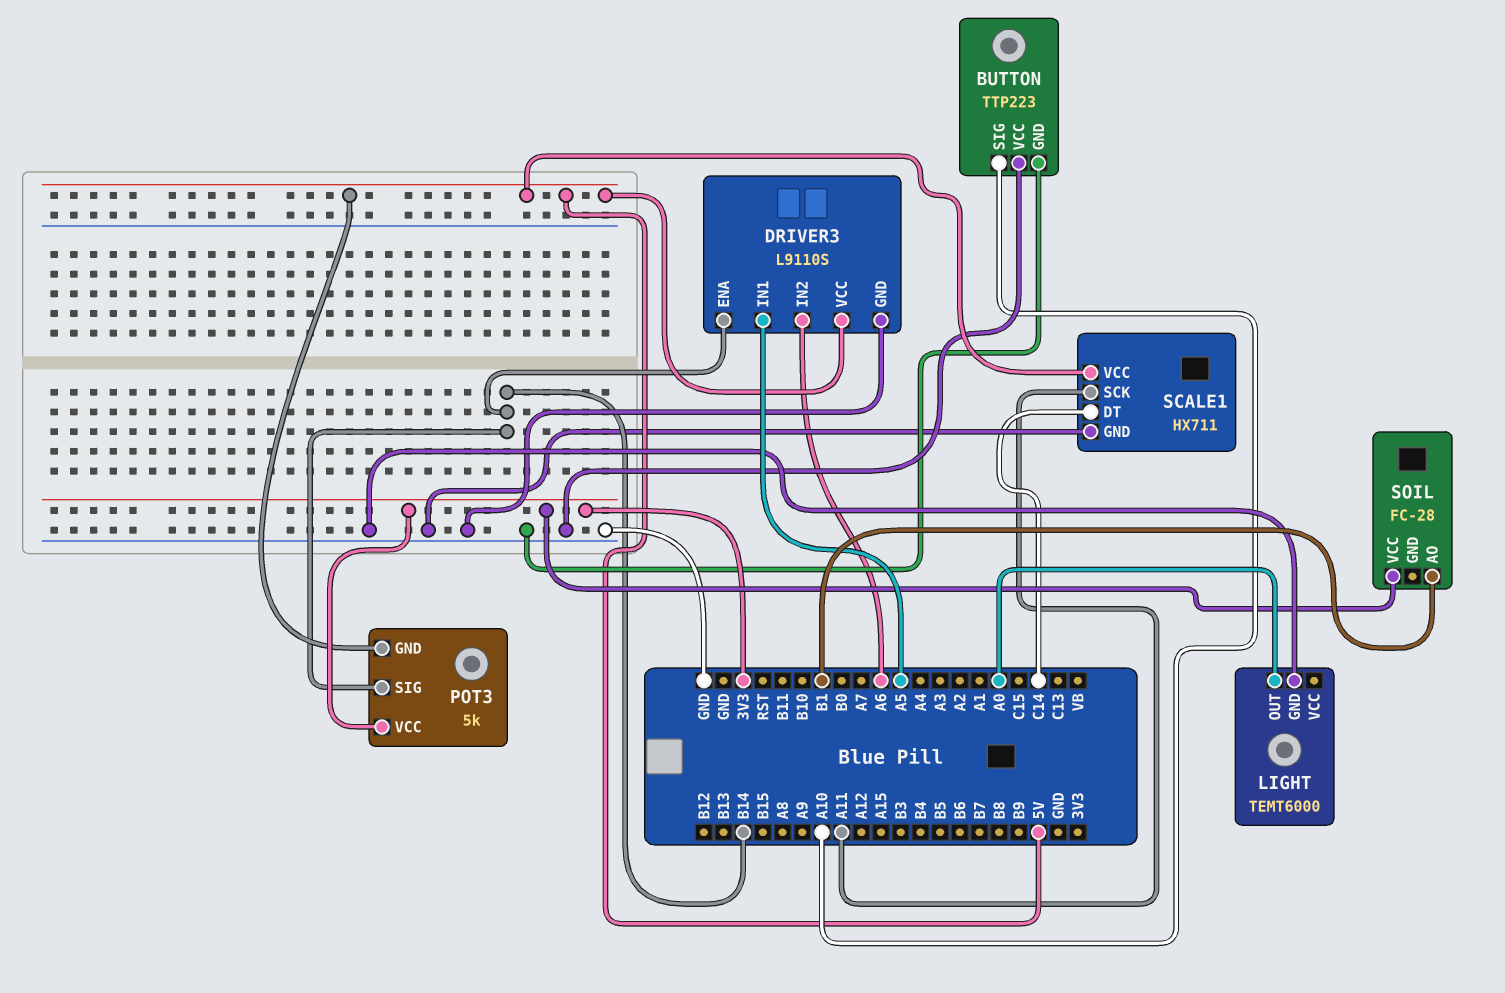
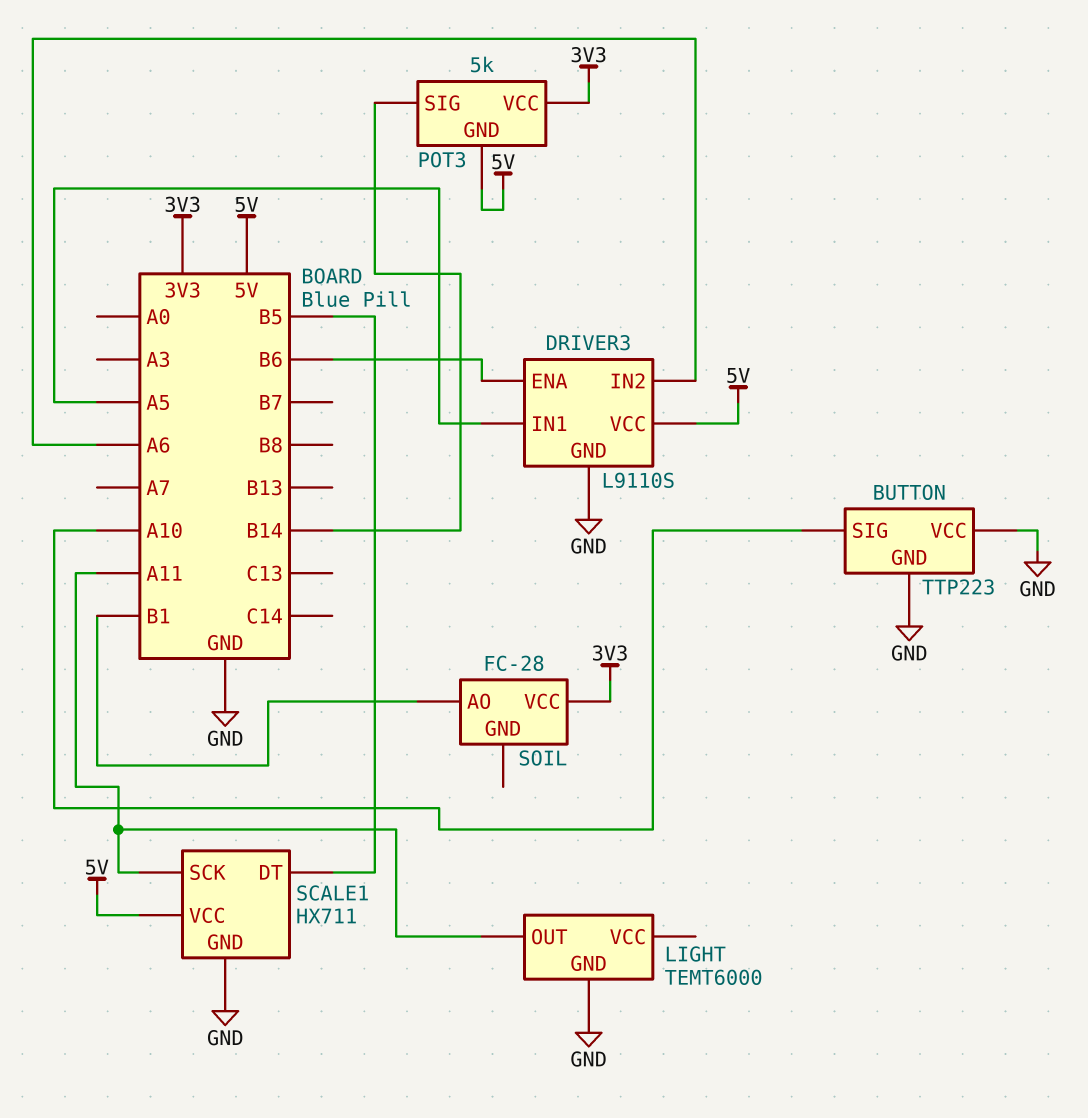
DRIVER3 pin ENA: B14 -> B6
LIGHT pin OUT: A0 -> A11
SCALE1 pin DT: C14 -> B5

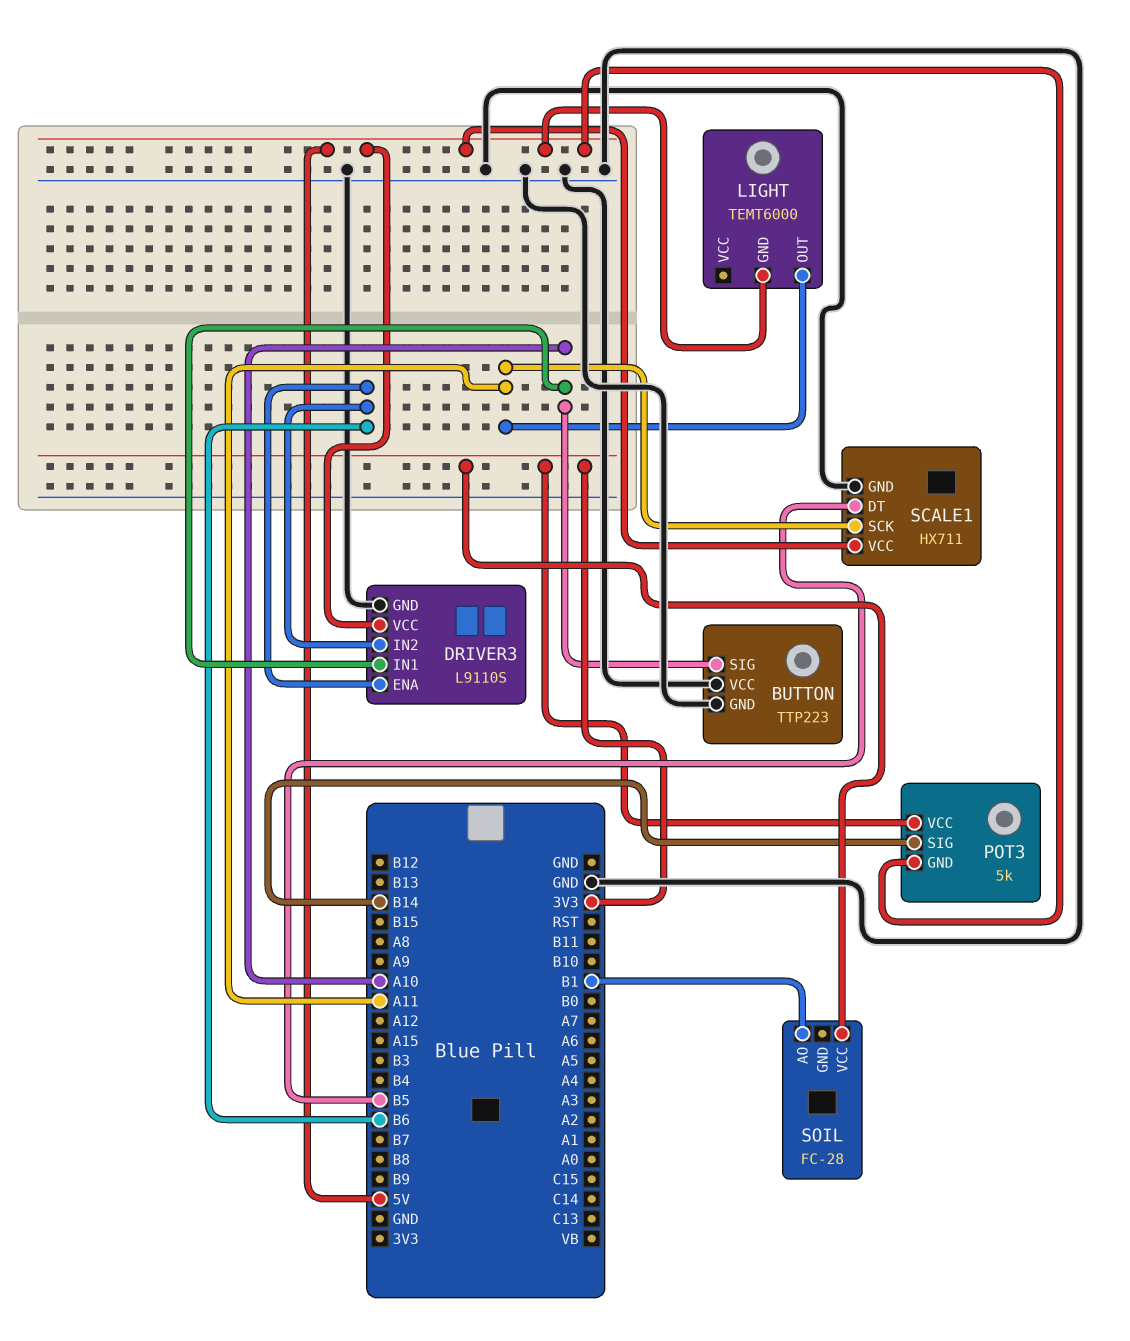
DRIVER3 pin IN1: A5 -> A10
DRIVER3 pin IN2: A6 -> B6
LIGHT pin GND: GND -> 5V

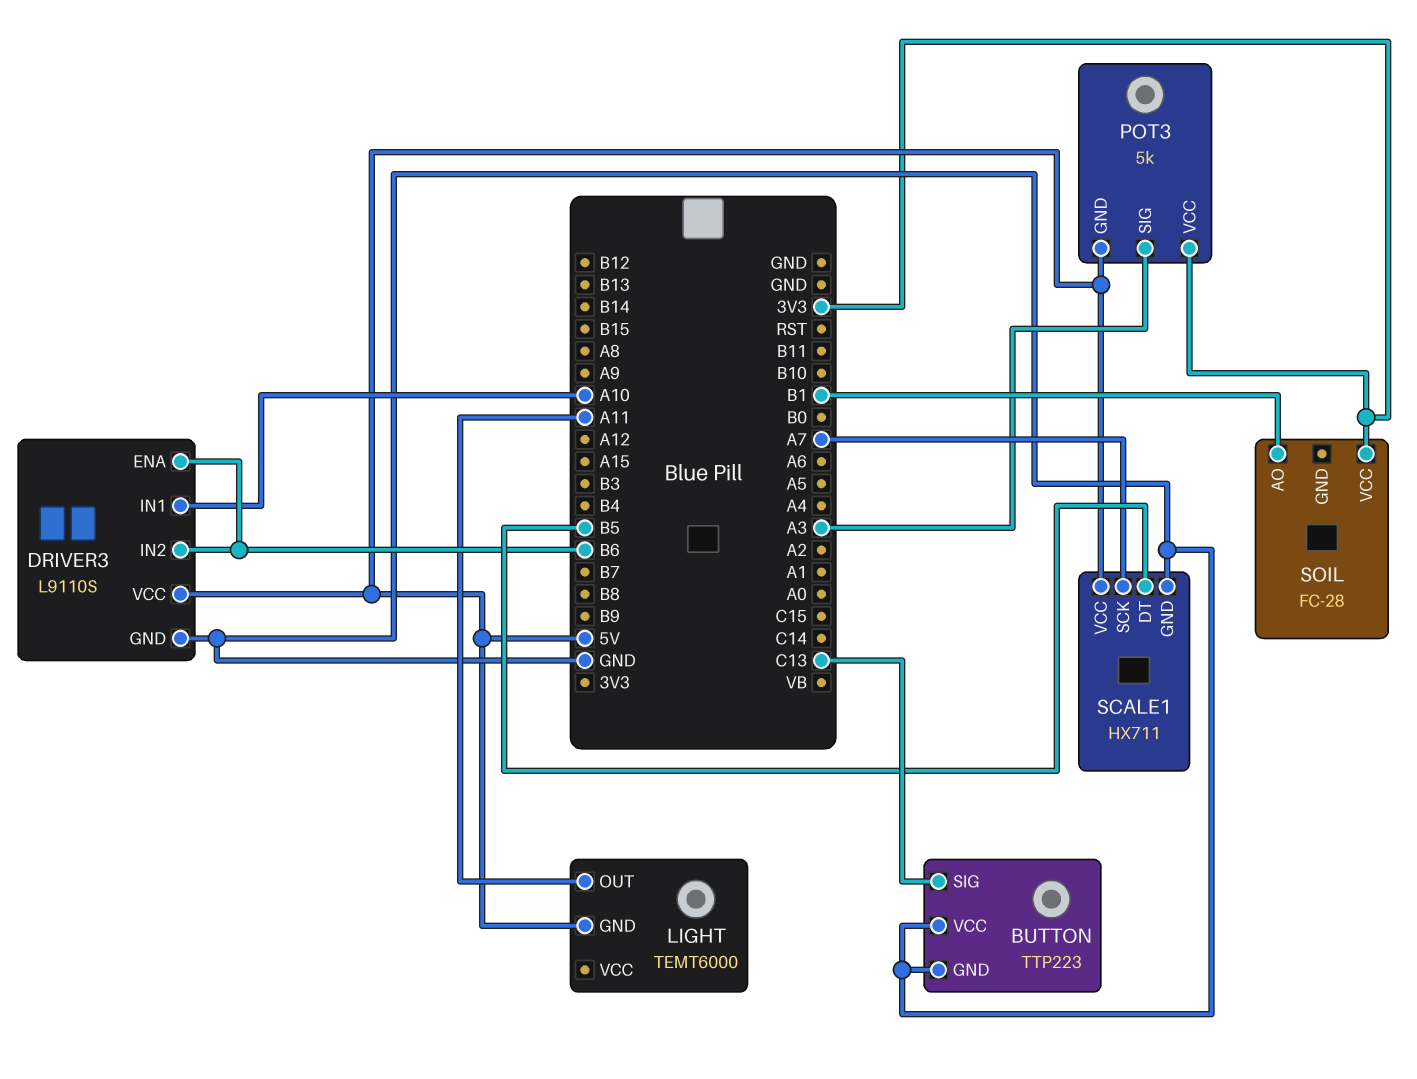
BUTTON pin SIG: A10 -> C13
POT3 pin SIG: B14 -> A3
SCALE1 pin SCK: A11 -> A7

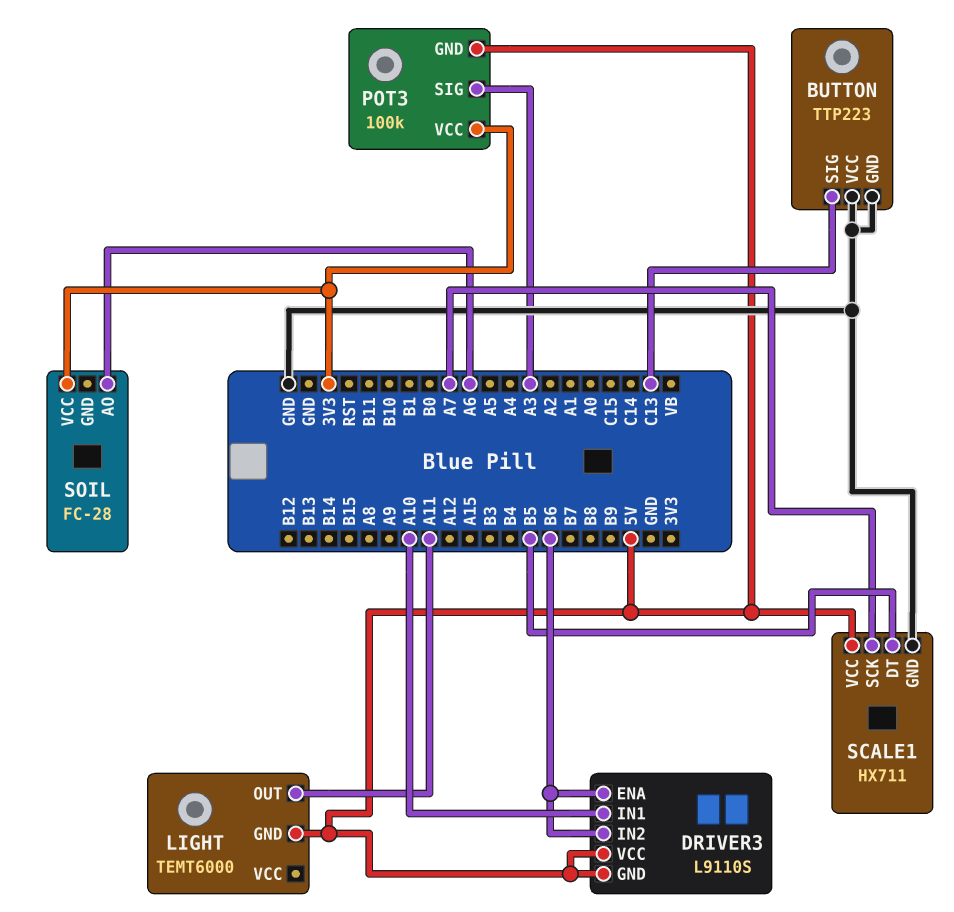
DRIVER3 pin GND: GND -> 5V
POT3: 5k -> 100k
SOIL pin AO: B1 -> A6

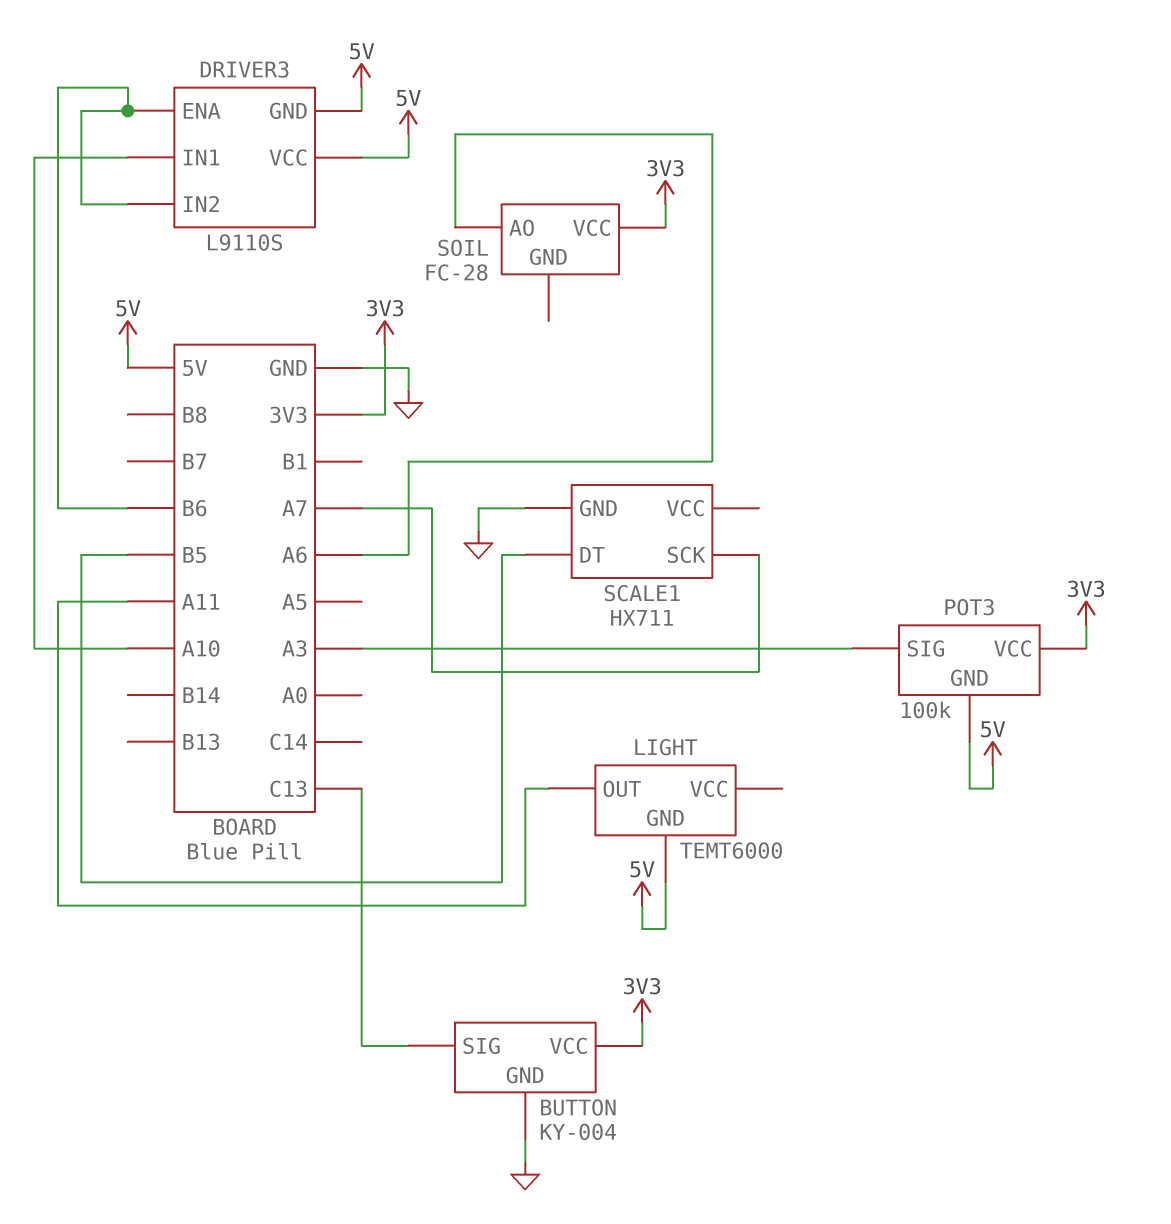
BUTTON: TTP223 -> KY-004
BUTTON pin VCC: GND -> 3V3
SCALE1 pin VCC: 5V -> none

